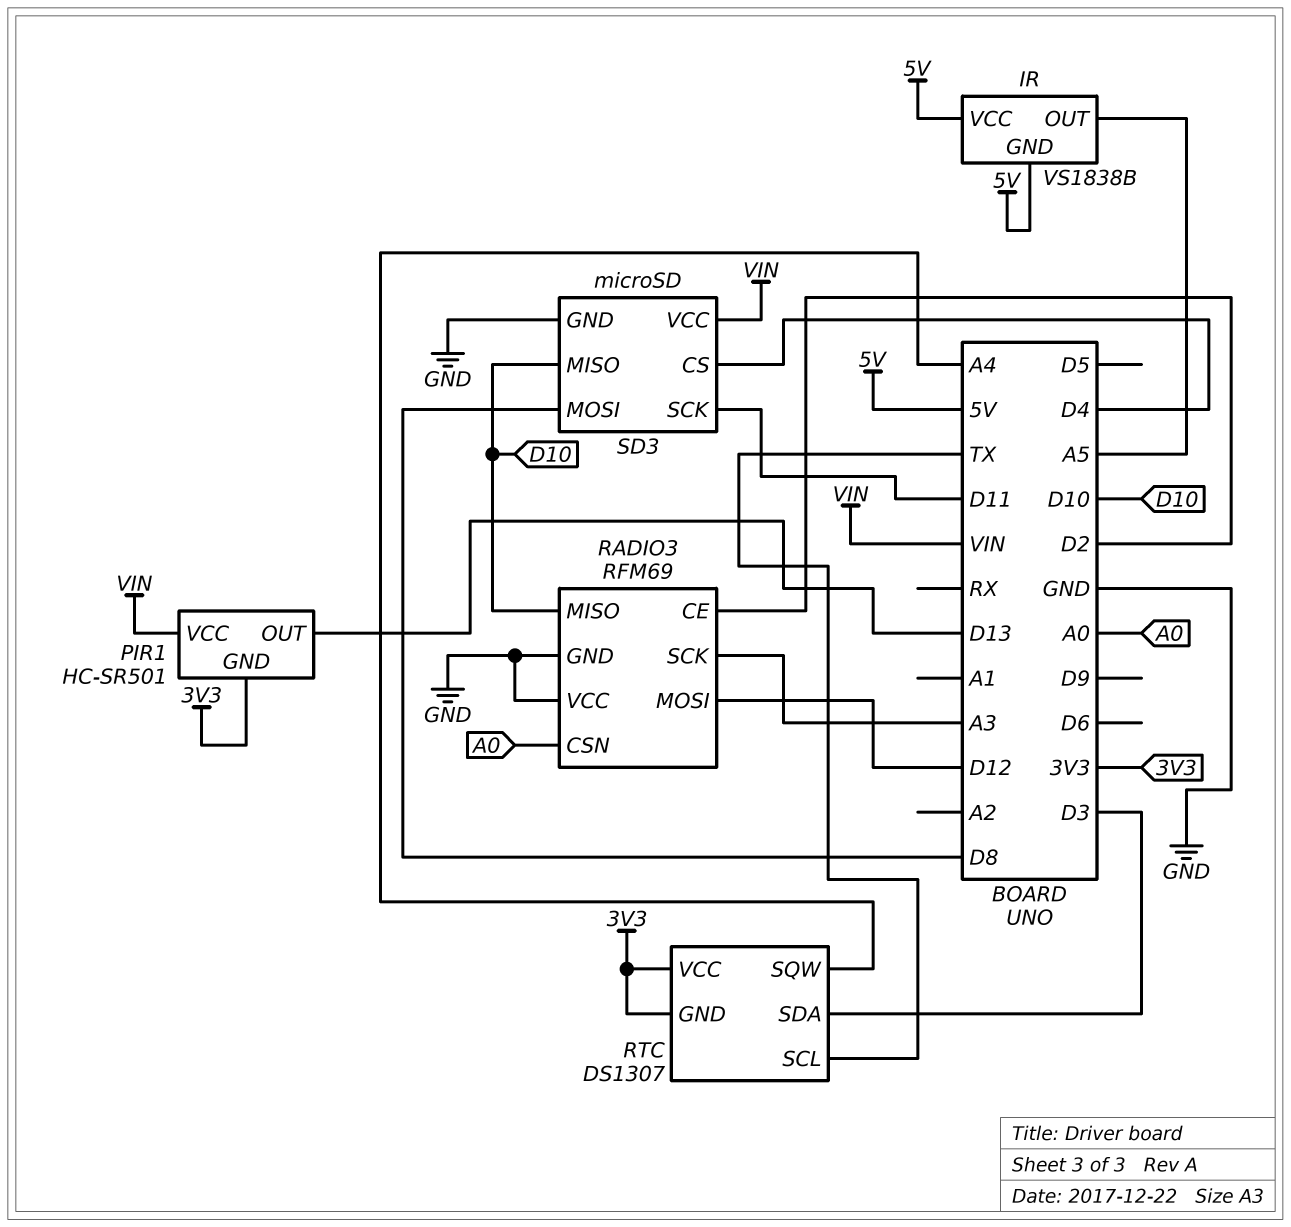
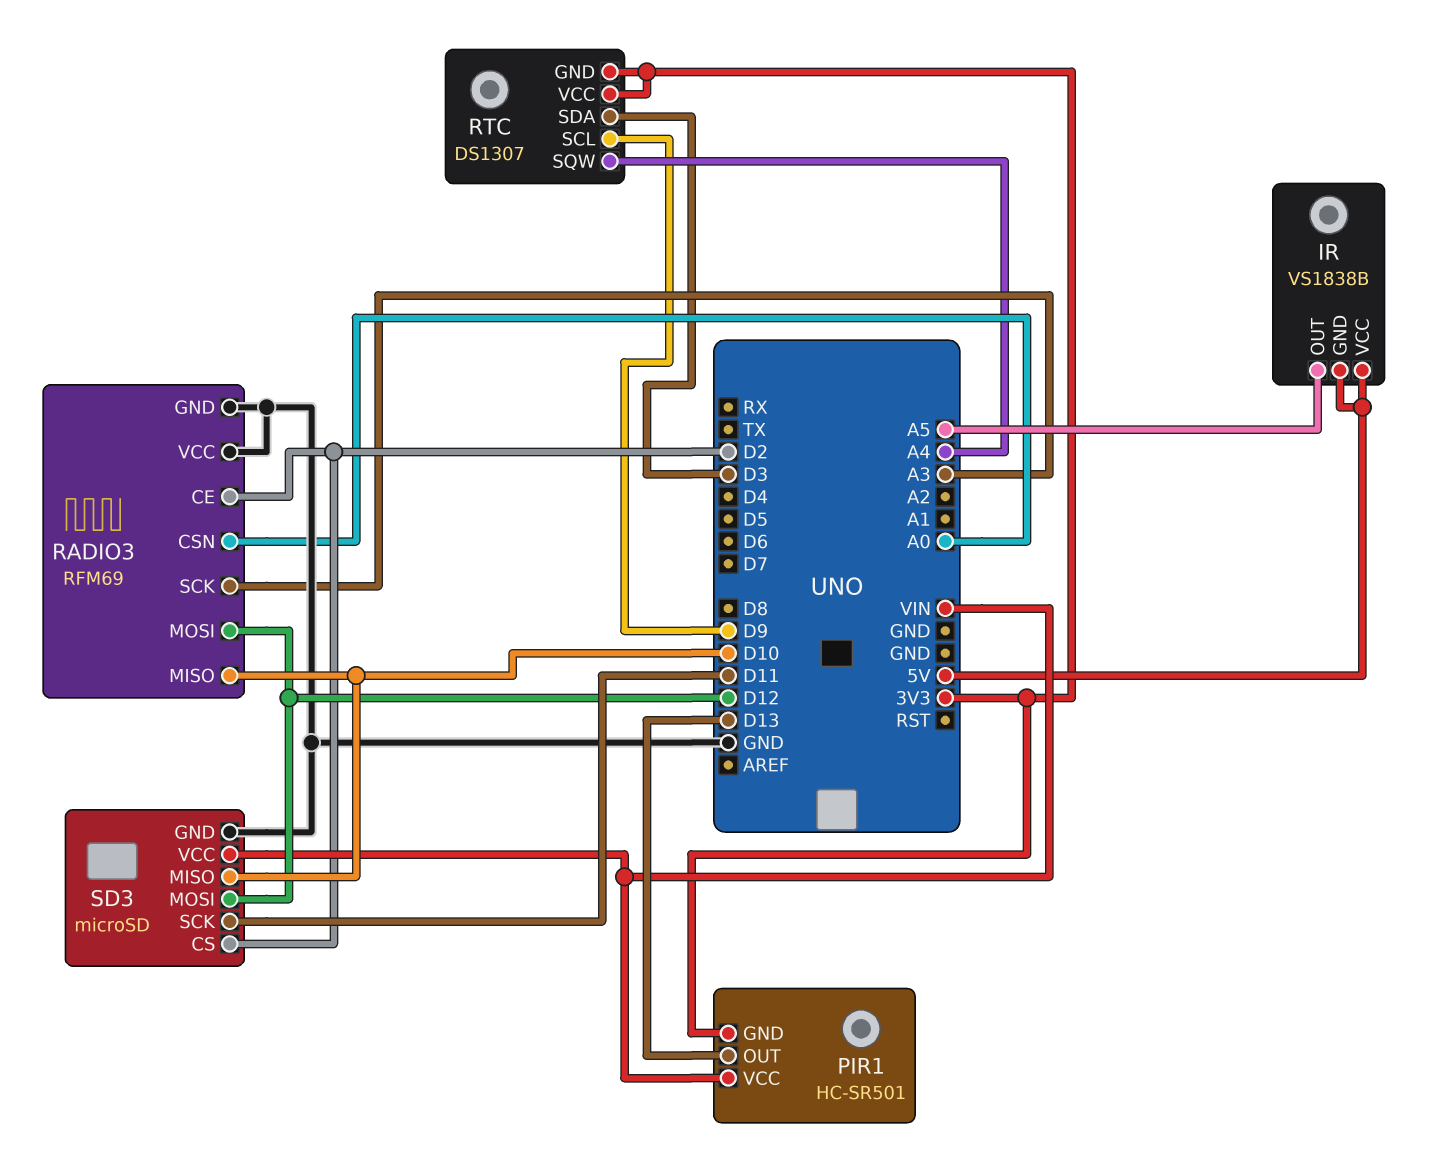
RTC pin SCL: TX -> D9
SD3 pin CS: D4 -> D2
SD3 pin MOSI: D8 -> D12

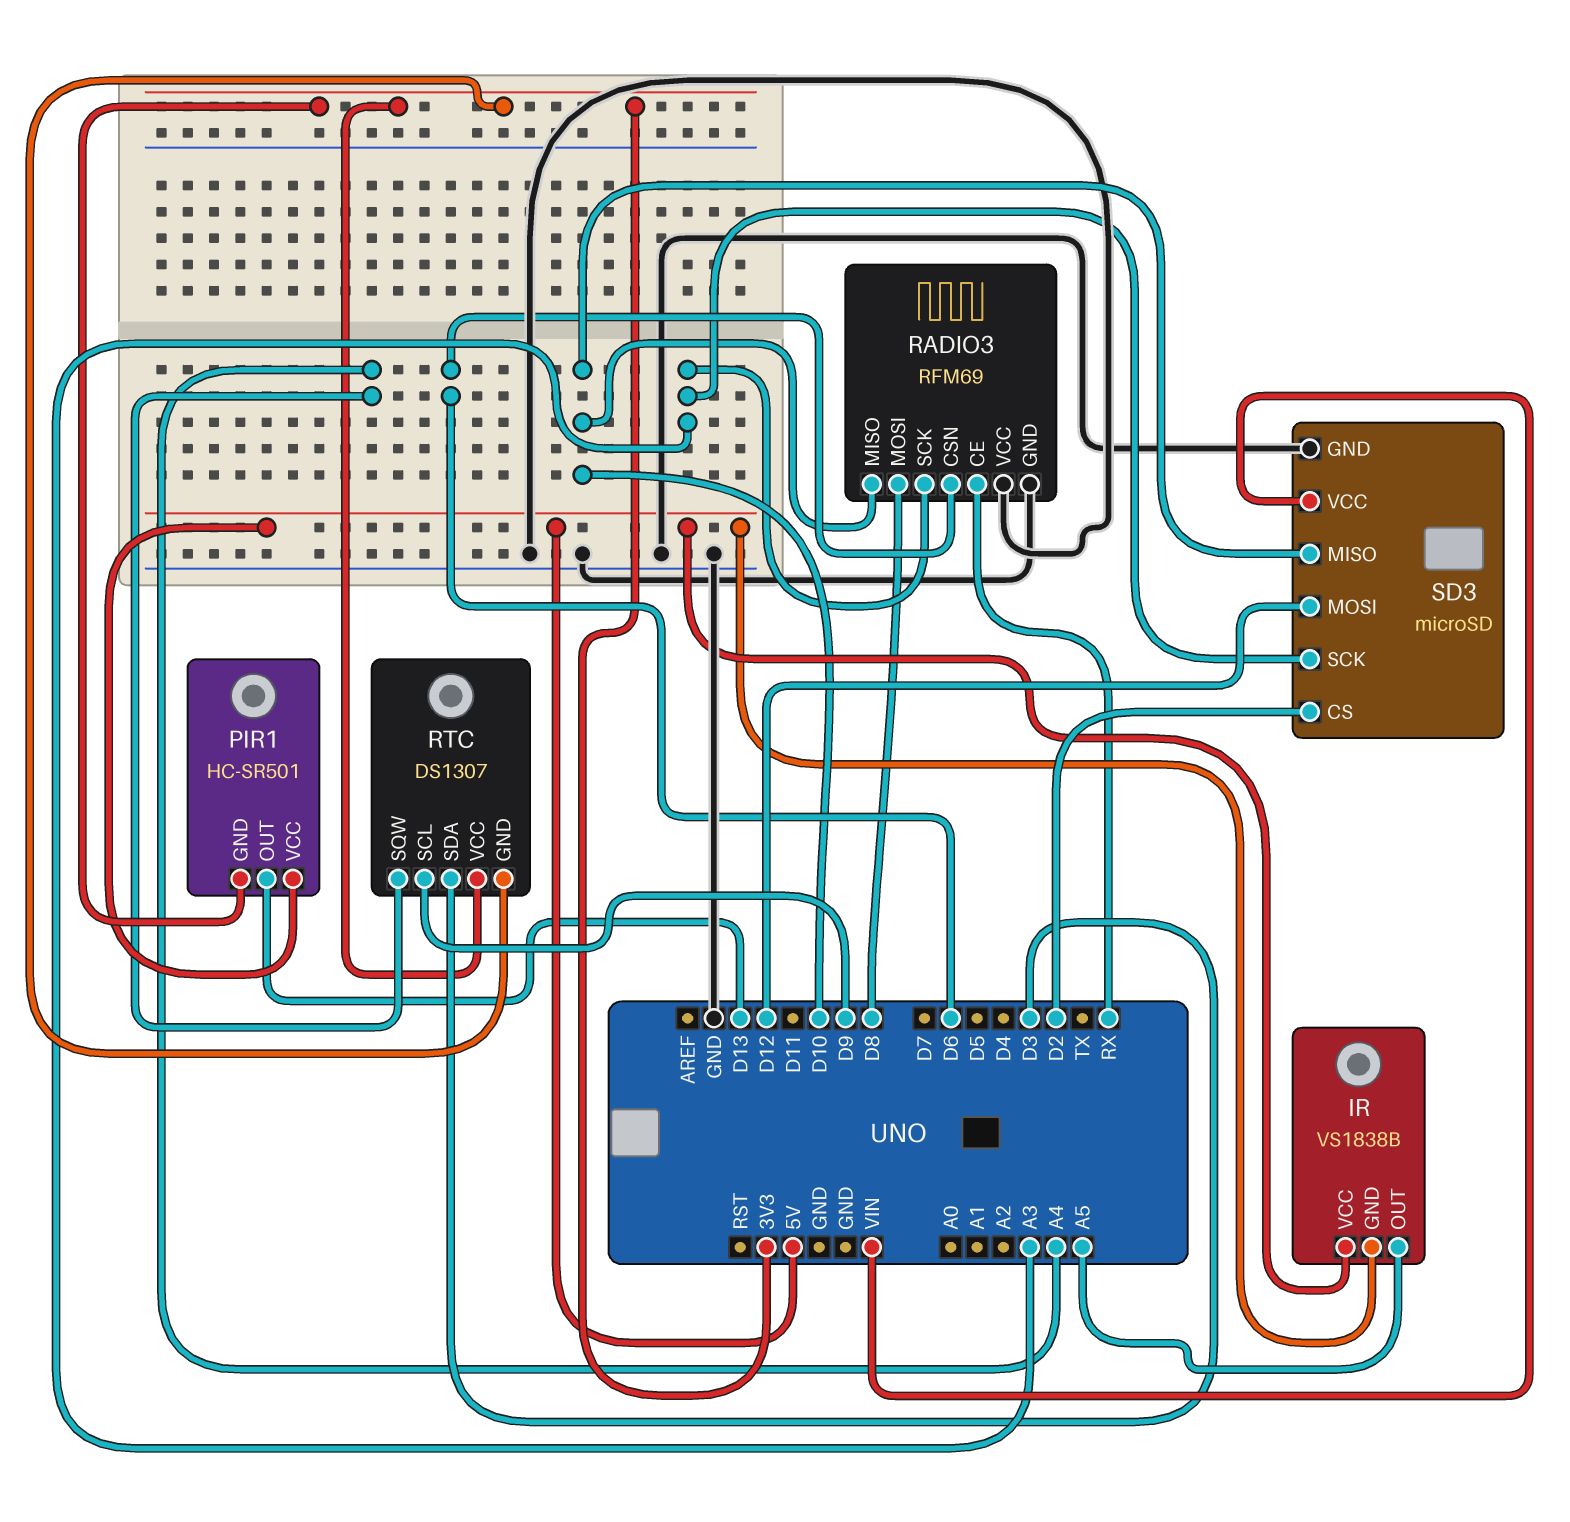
PIR1 pin VCC: VIN -> 5V
RADIO3 pin CE: D2 -> RX
RADIO3 pin CSN: A0 -> D6
RADIO3 pin MOSI: D12 -> D8
SD3 pin SCK: D11 -> A3

